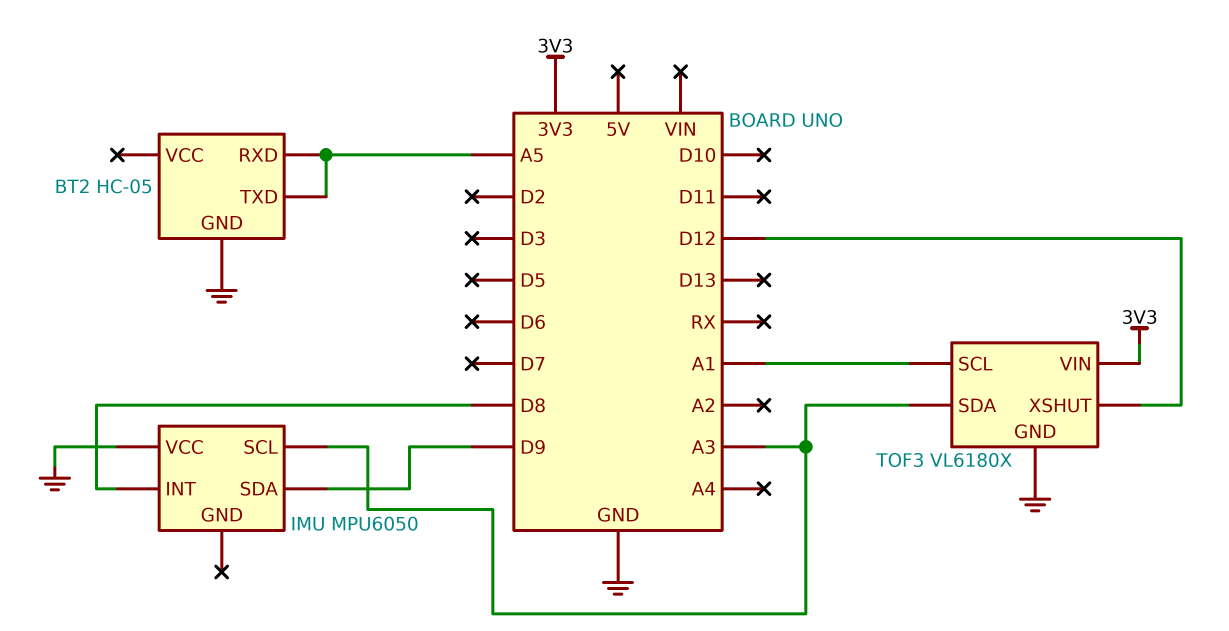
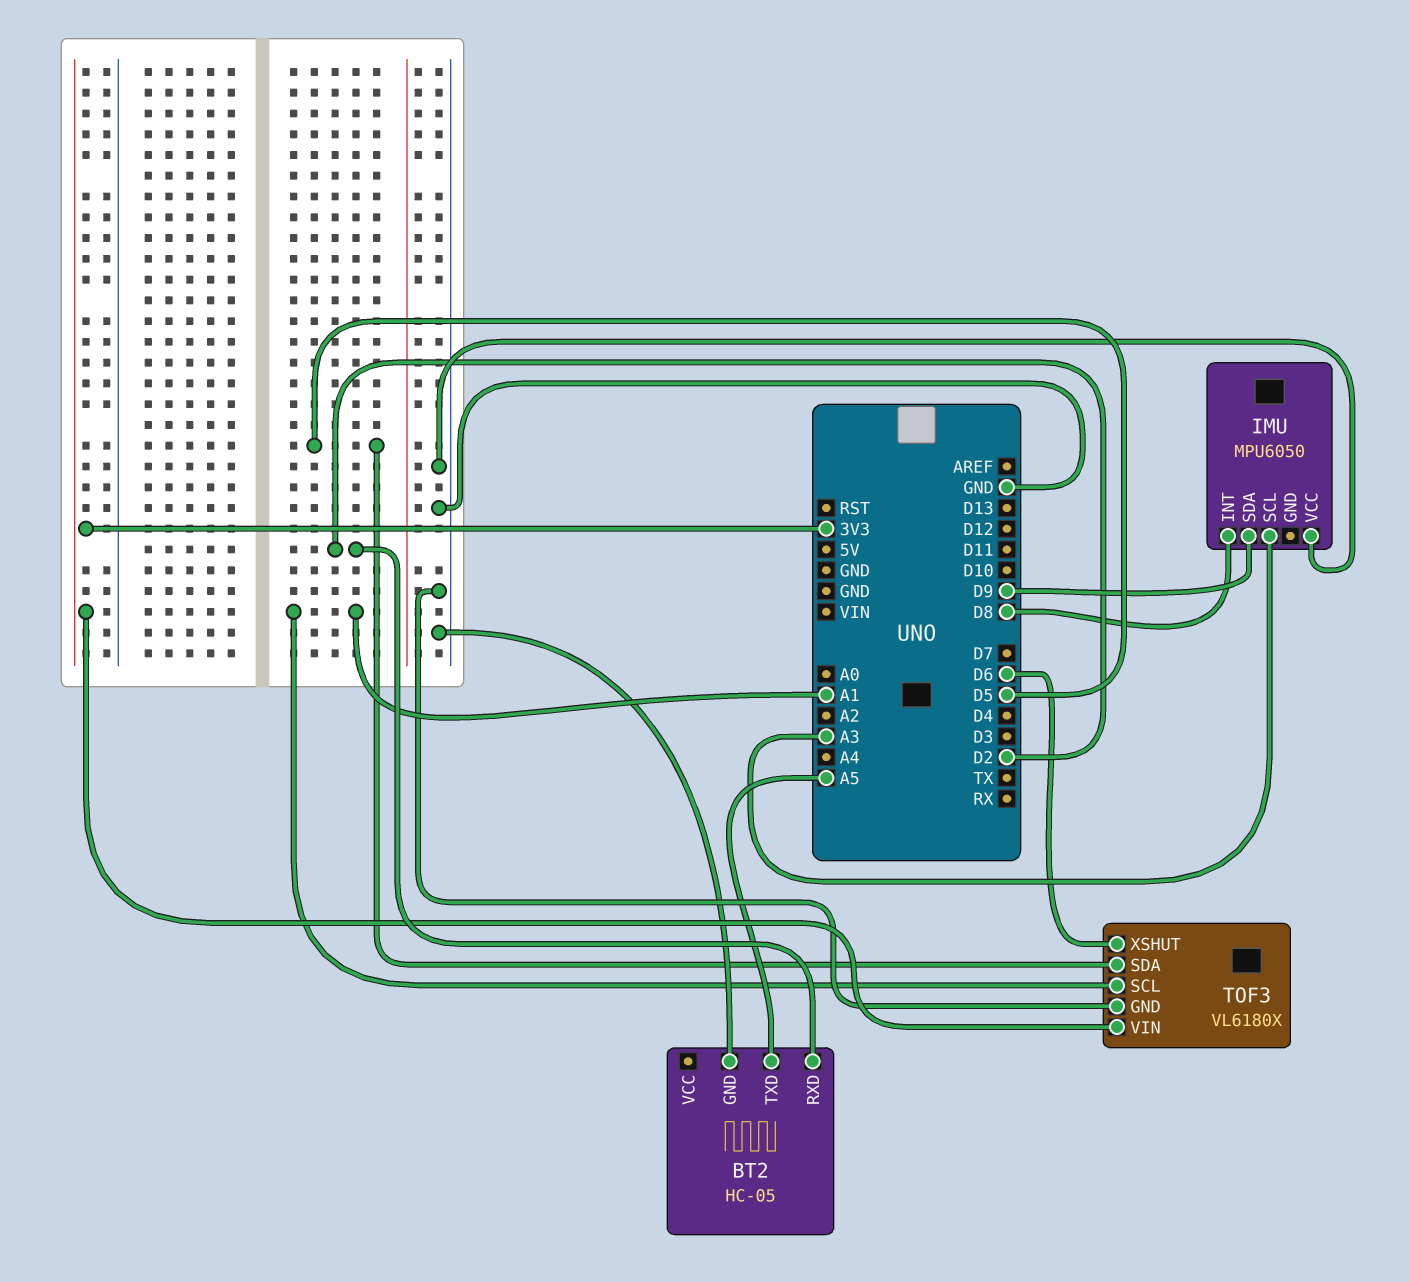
BT2 pin RXD: A5 -> D2
TOF3 pin SDA: A3 -> D5
TOF3 pin XSHUT: D12 -> D6

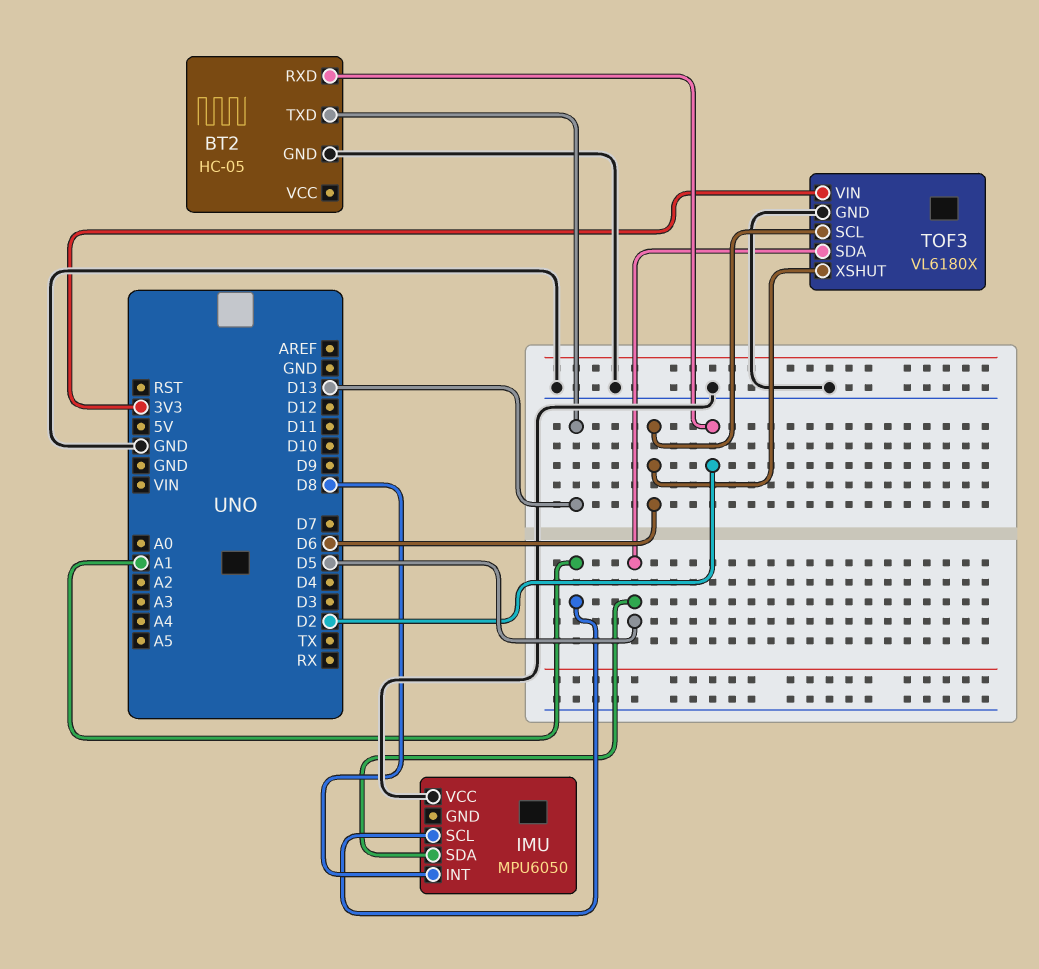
BT2 pin TXD: A5 -> D13
IMU pin SCL: A3 -> A1
IMU pin SDA: D9 -> D5
TOF3 pin SCL: A1 -> D6

